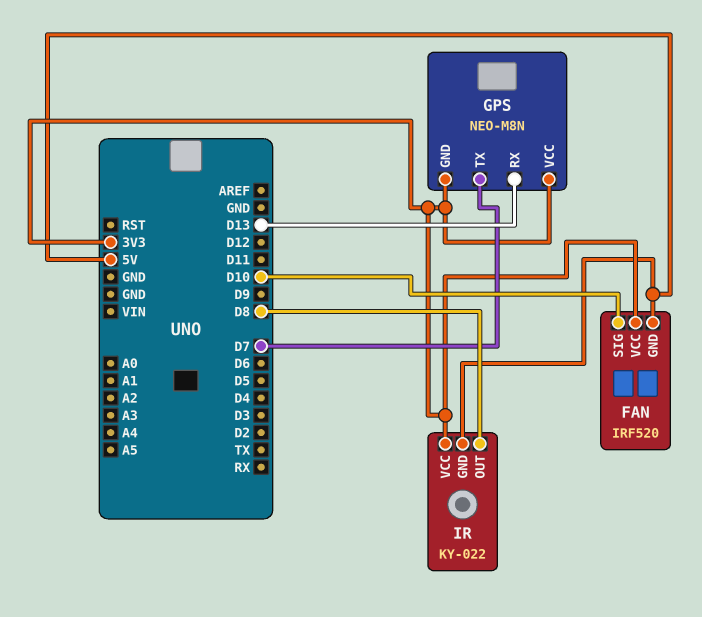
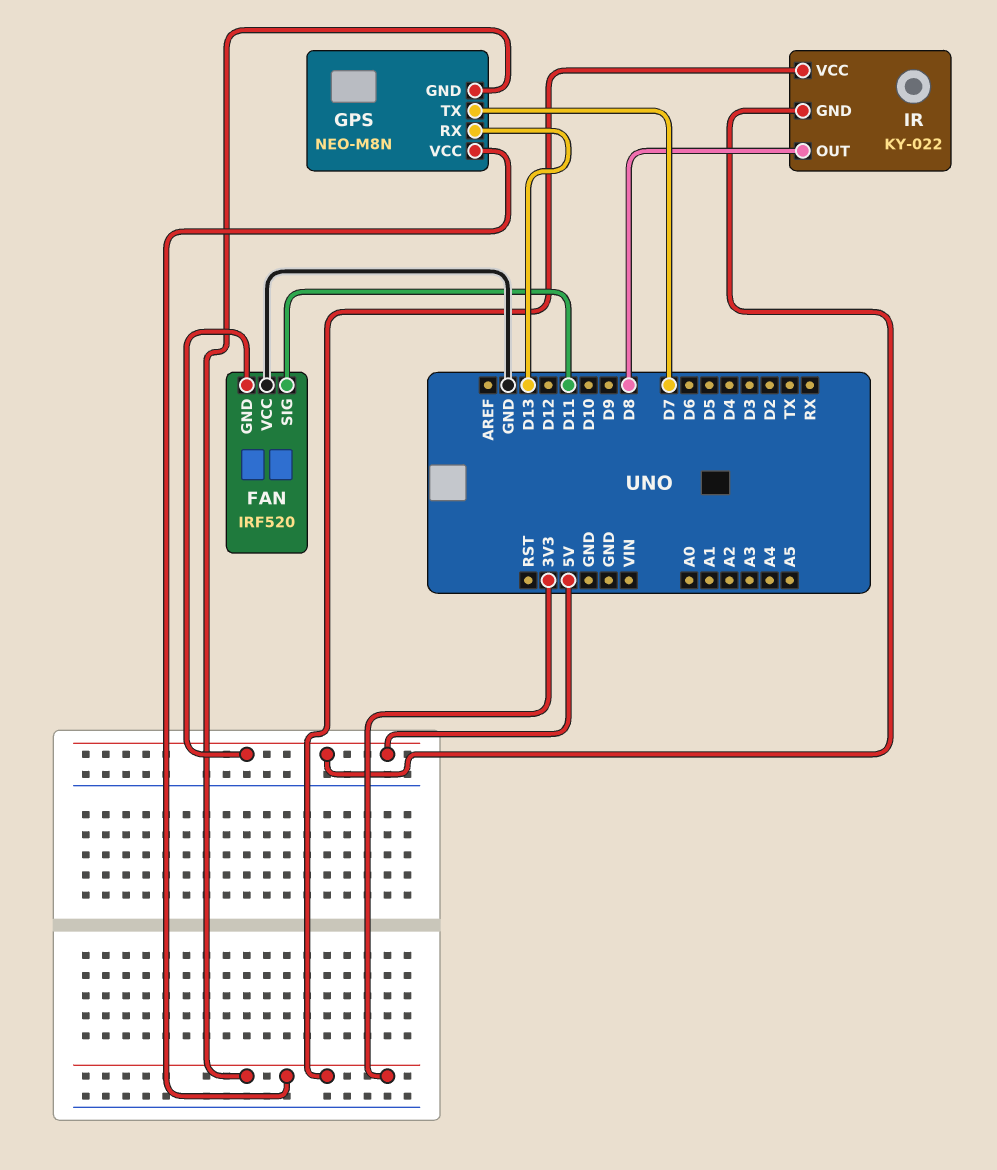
FAN pin SIG: D10 -> D11
FAN pin VCC: 3V3 -> GND

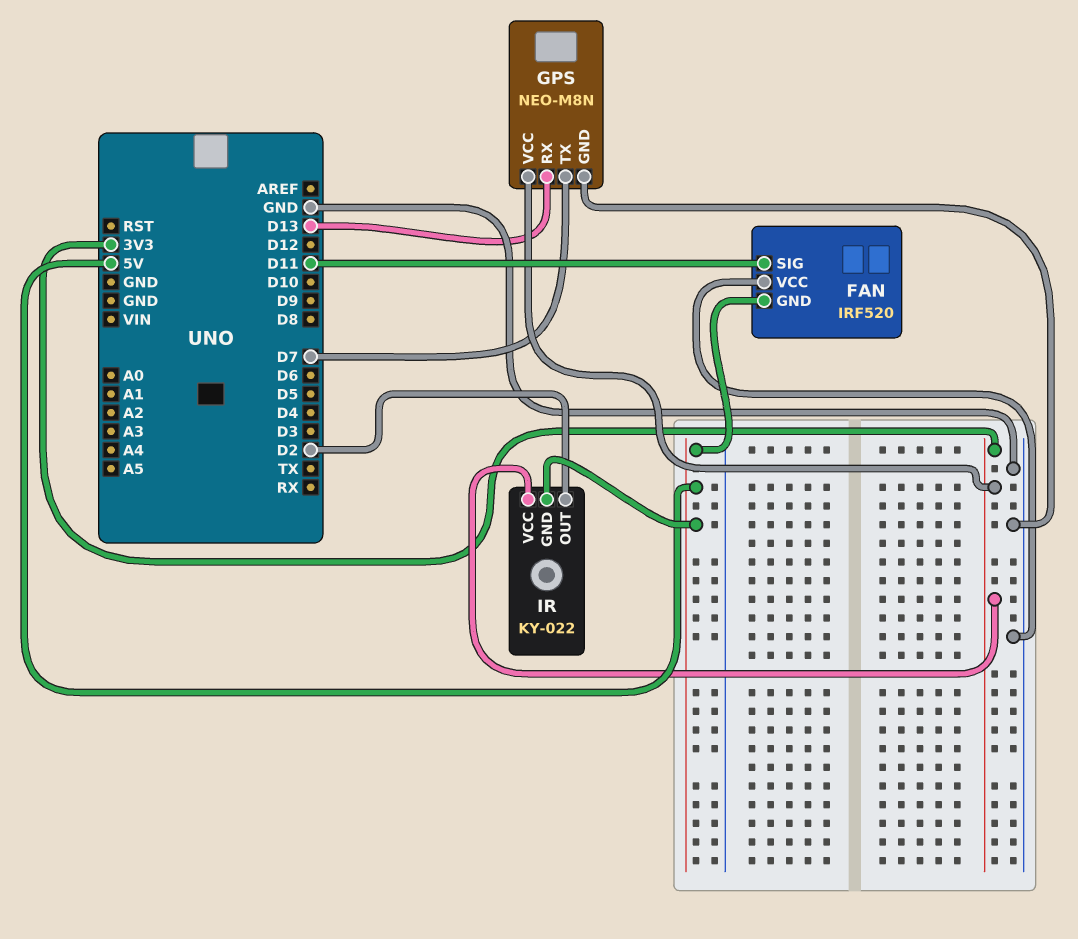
GPS pin GND: 3V3 -> GND
IR pin OUT: D8 -> D2

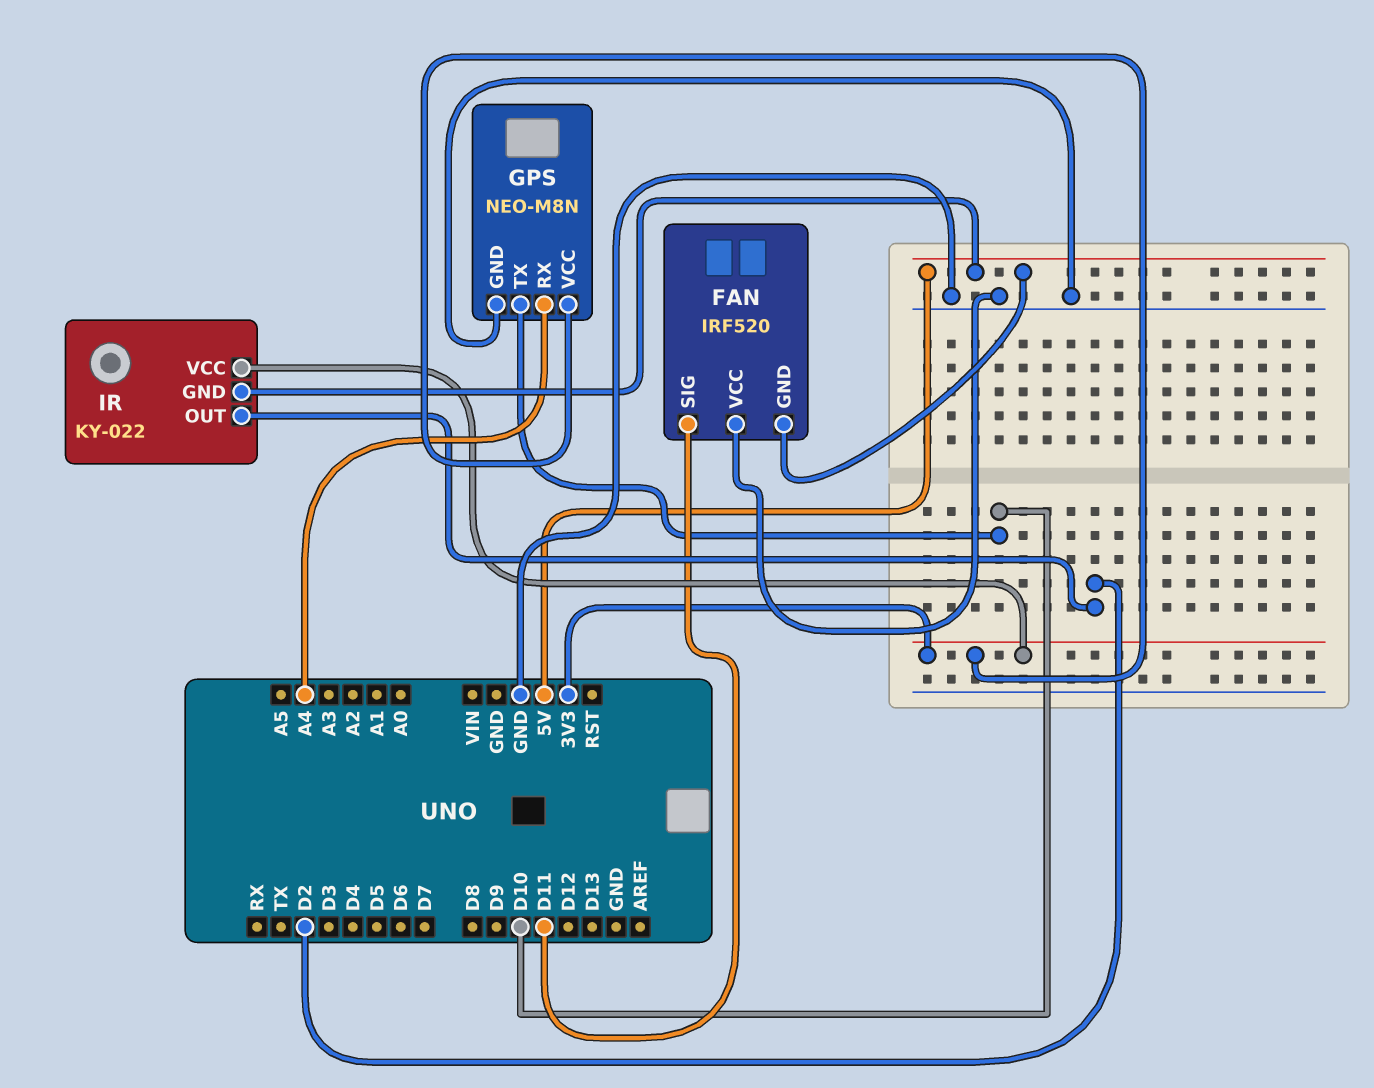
GPS pin RX: D13 -> A4
GPS pin TX: D7 -> D10

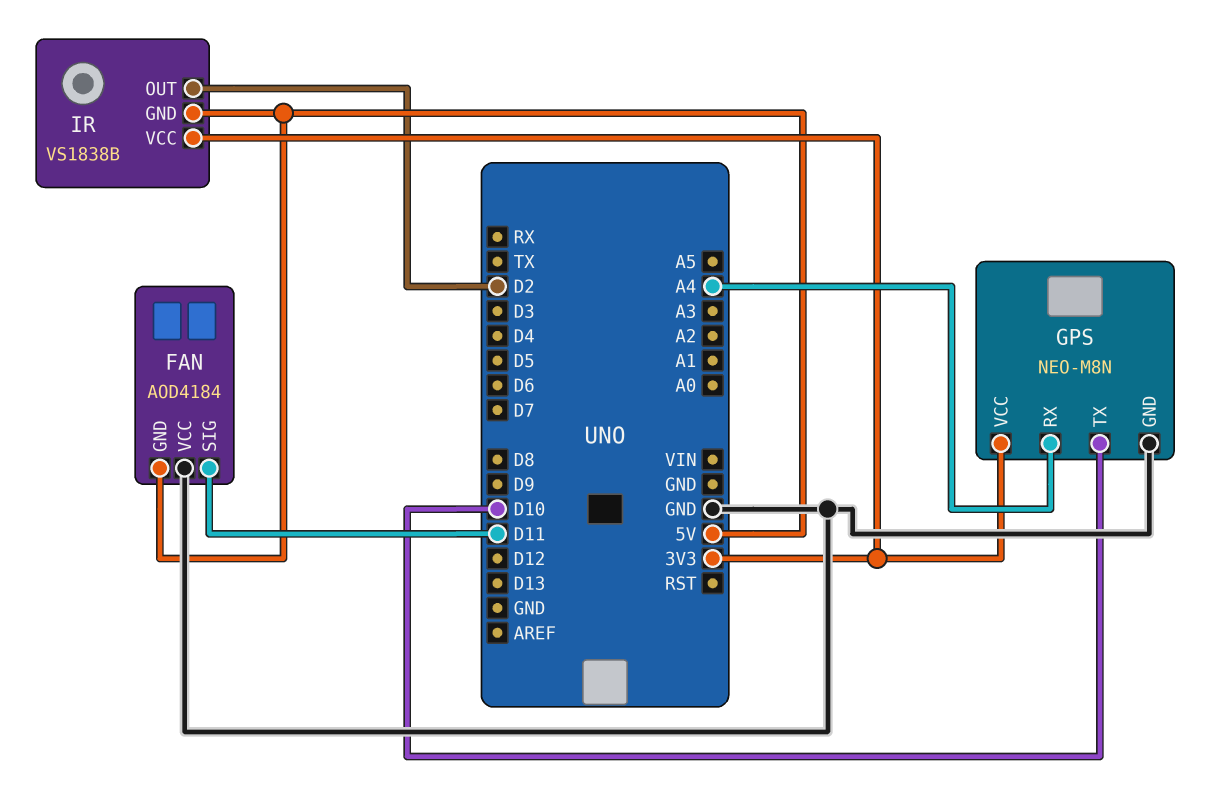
FAN: IRF520 -> AOD4184
IR: KY-022 -> VS1838B

